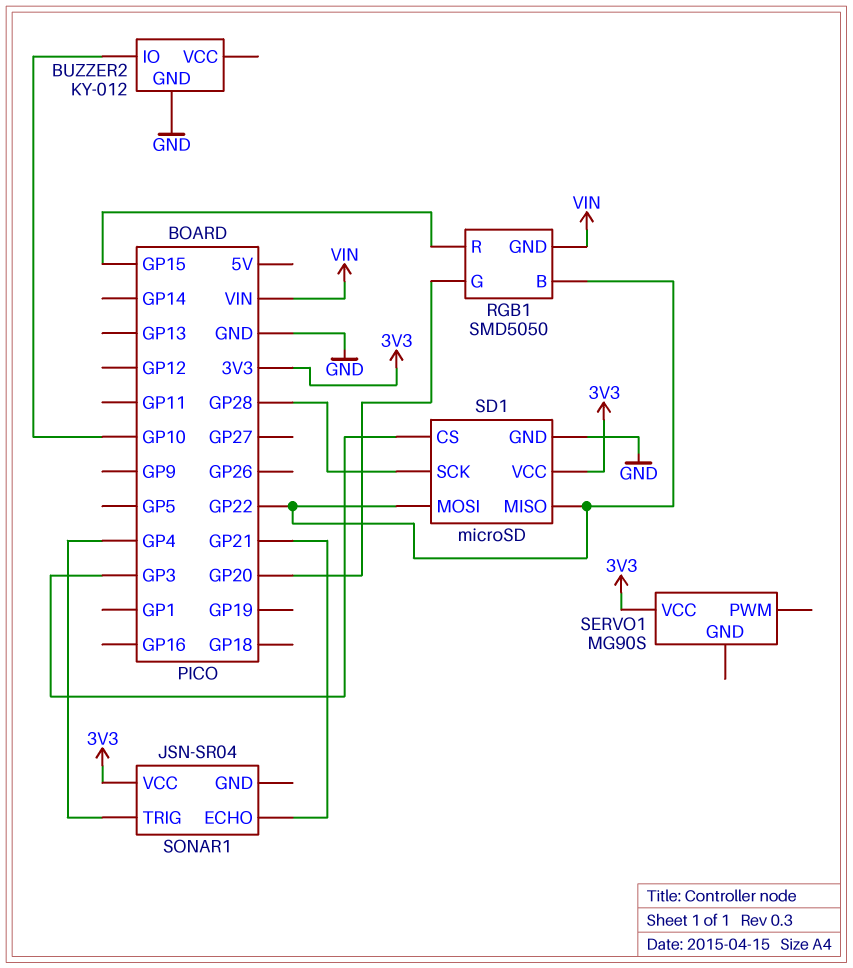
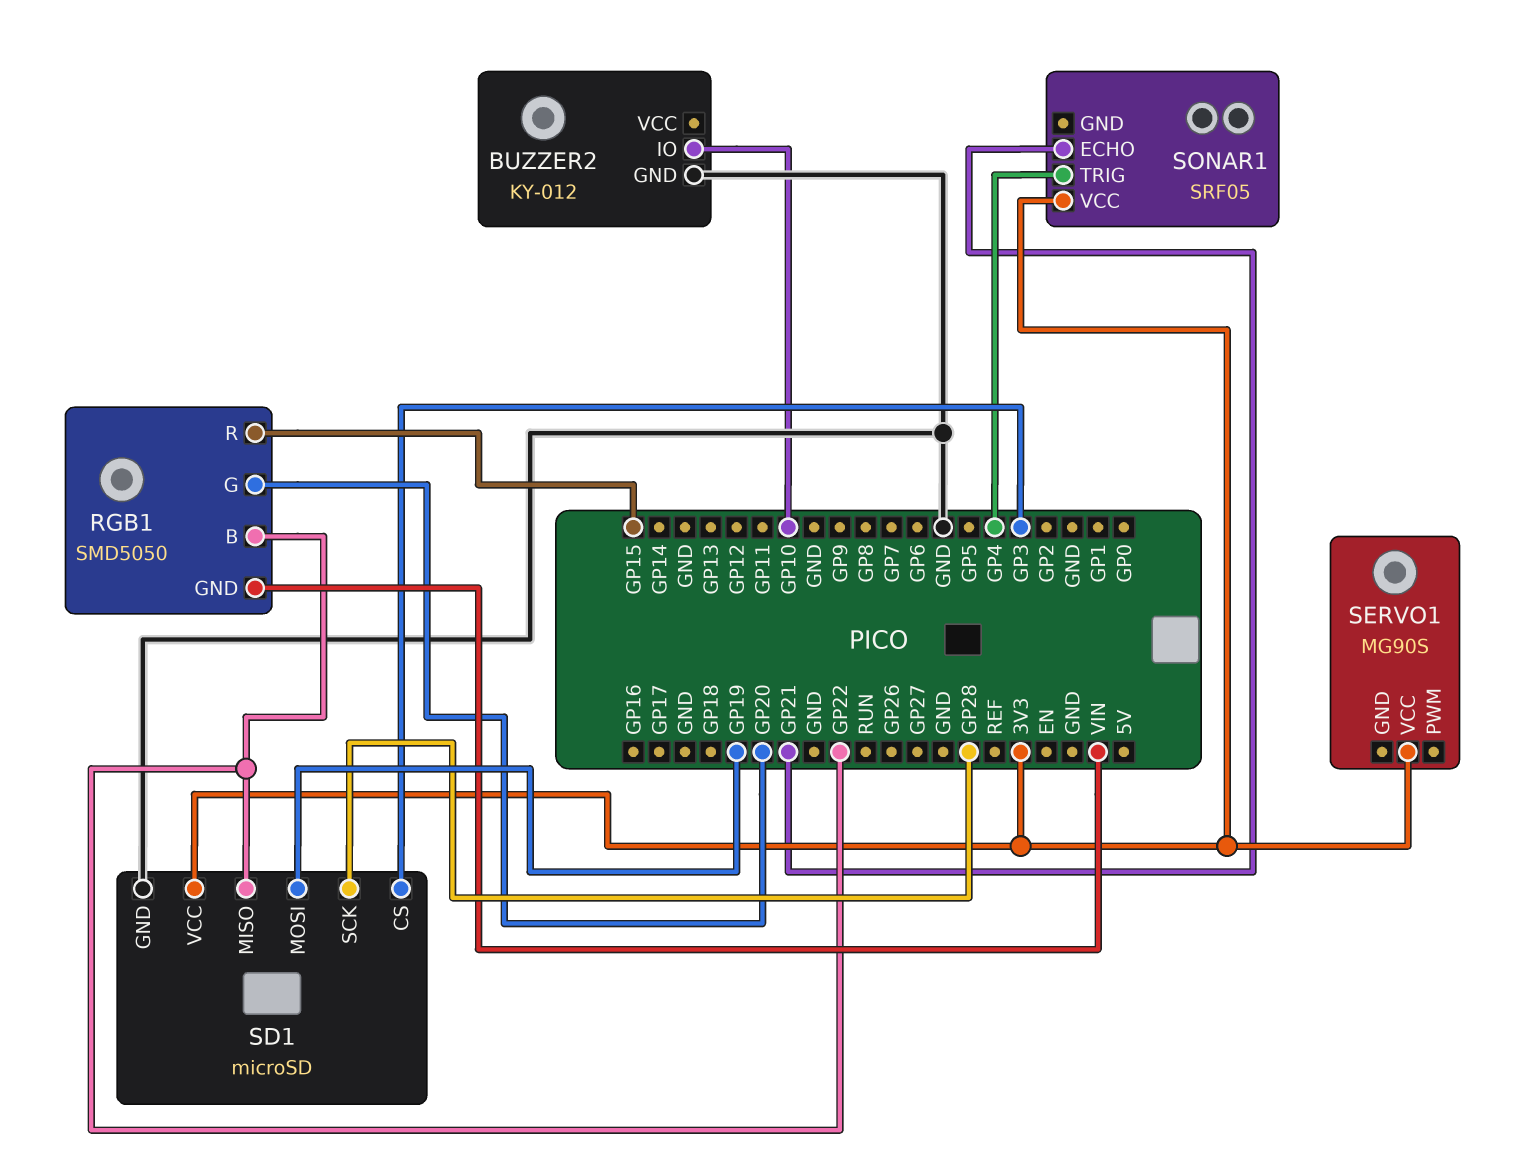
SD1 pin MOSI: GP22 -> GP19
SONAR1: JSN-SR04 -> SRF05

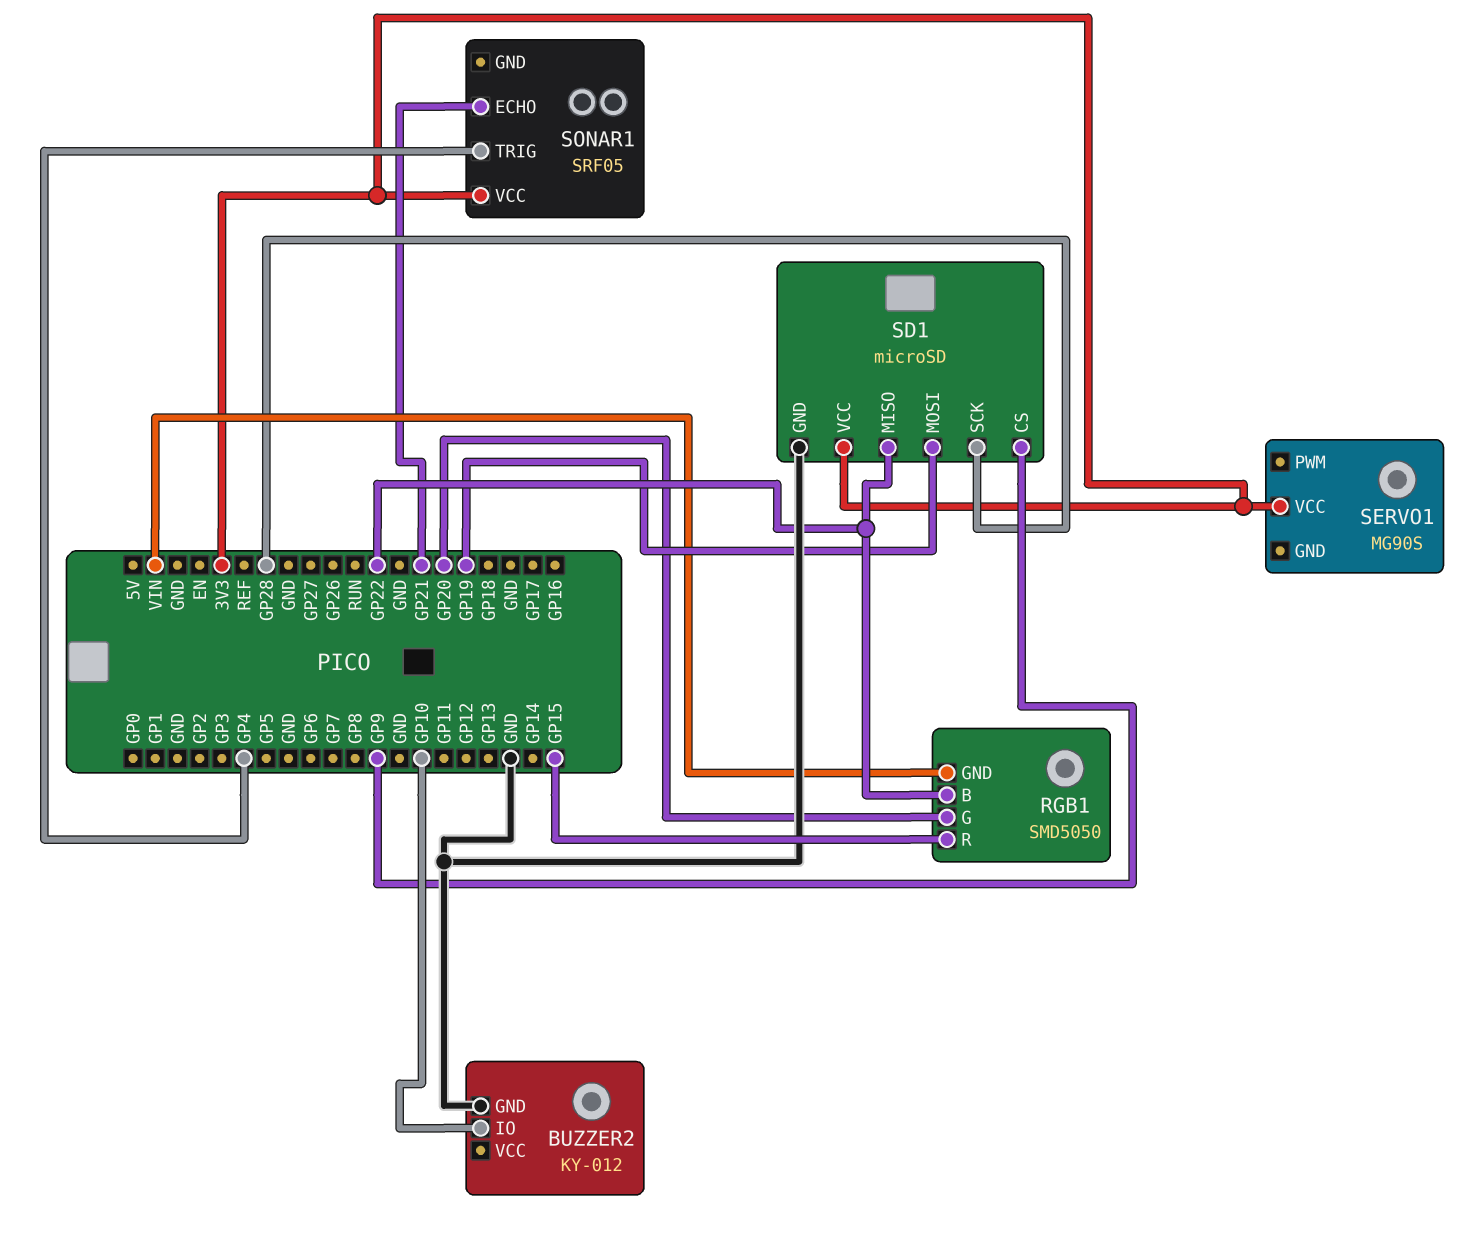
SD1 pin CS: GP3 -> GP9

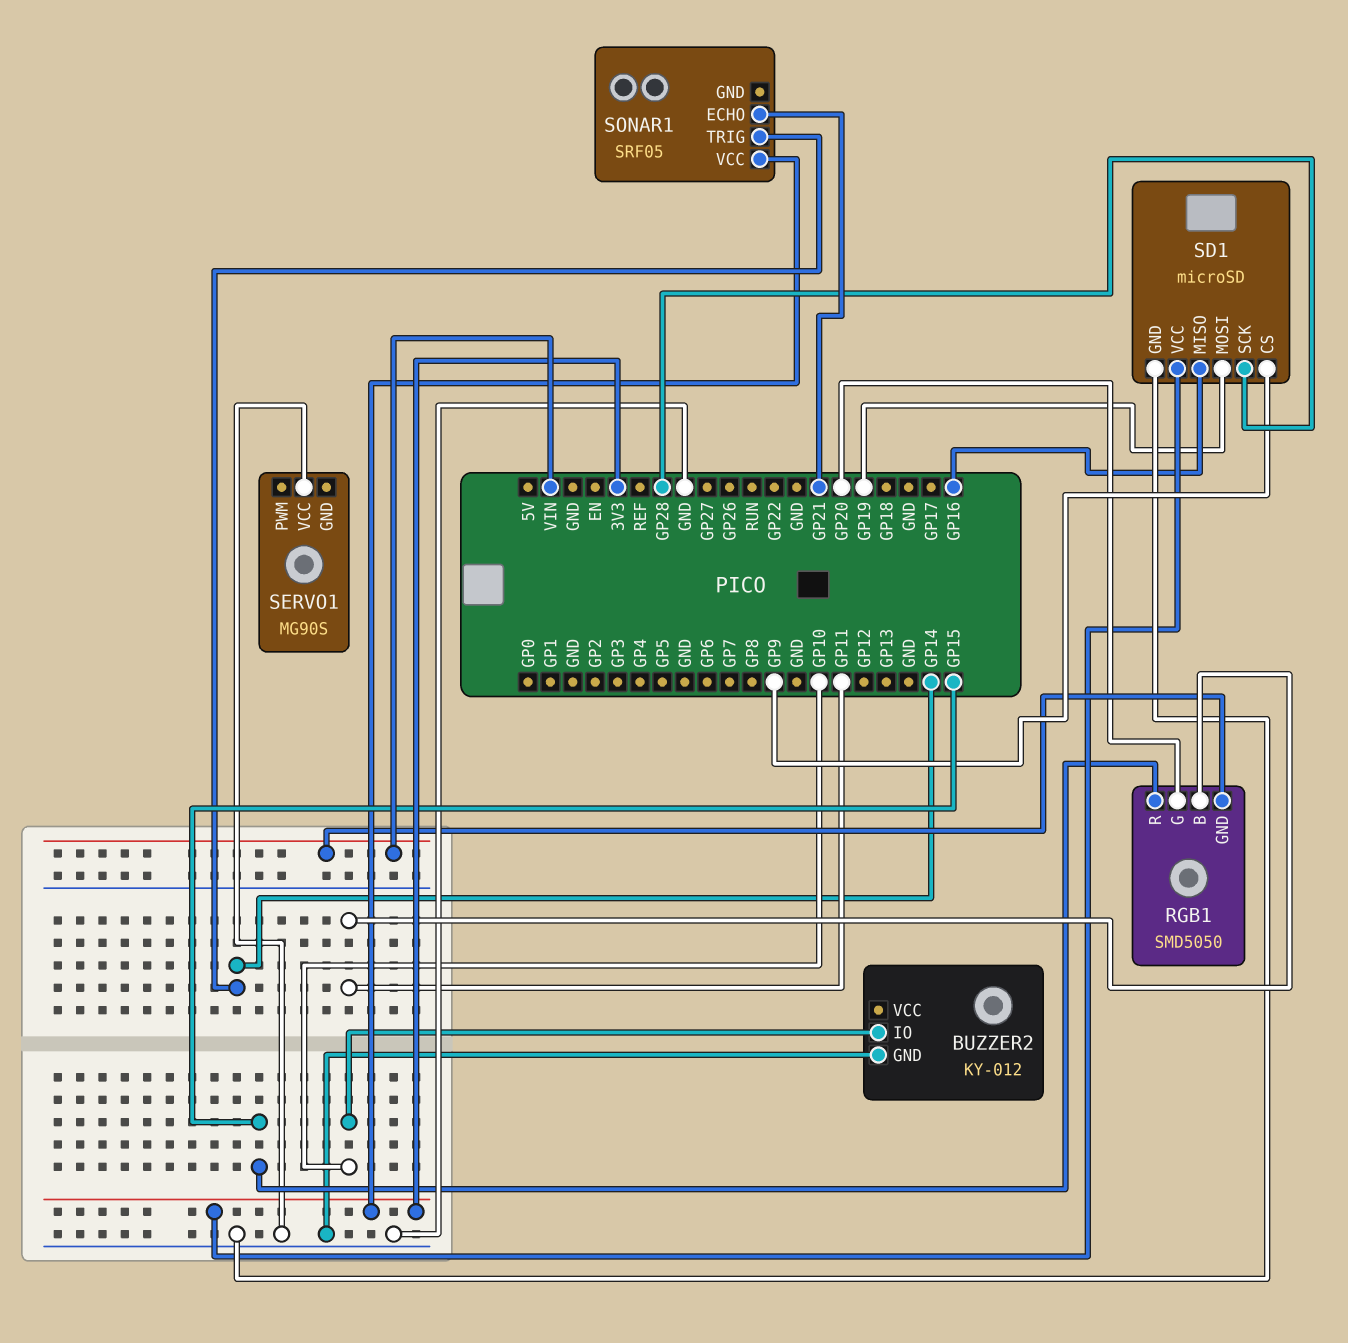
RGB1 pin B: GP22 -> GP11
SD1 pin MISO: GP22 -> GP16
SERVO1 pin VCC: 3V3 -> GND
SONAR1 pin TRIG: GP4 -> GP14

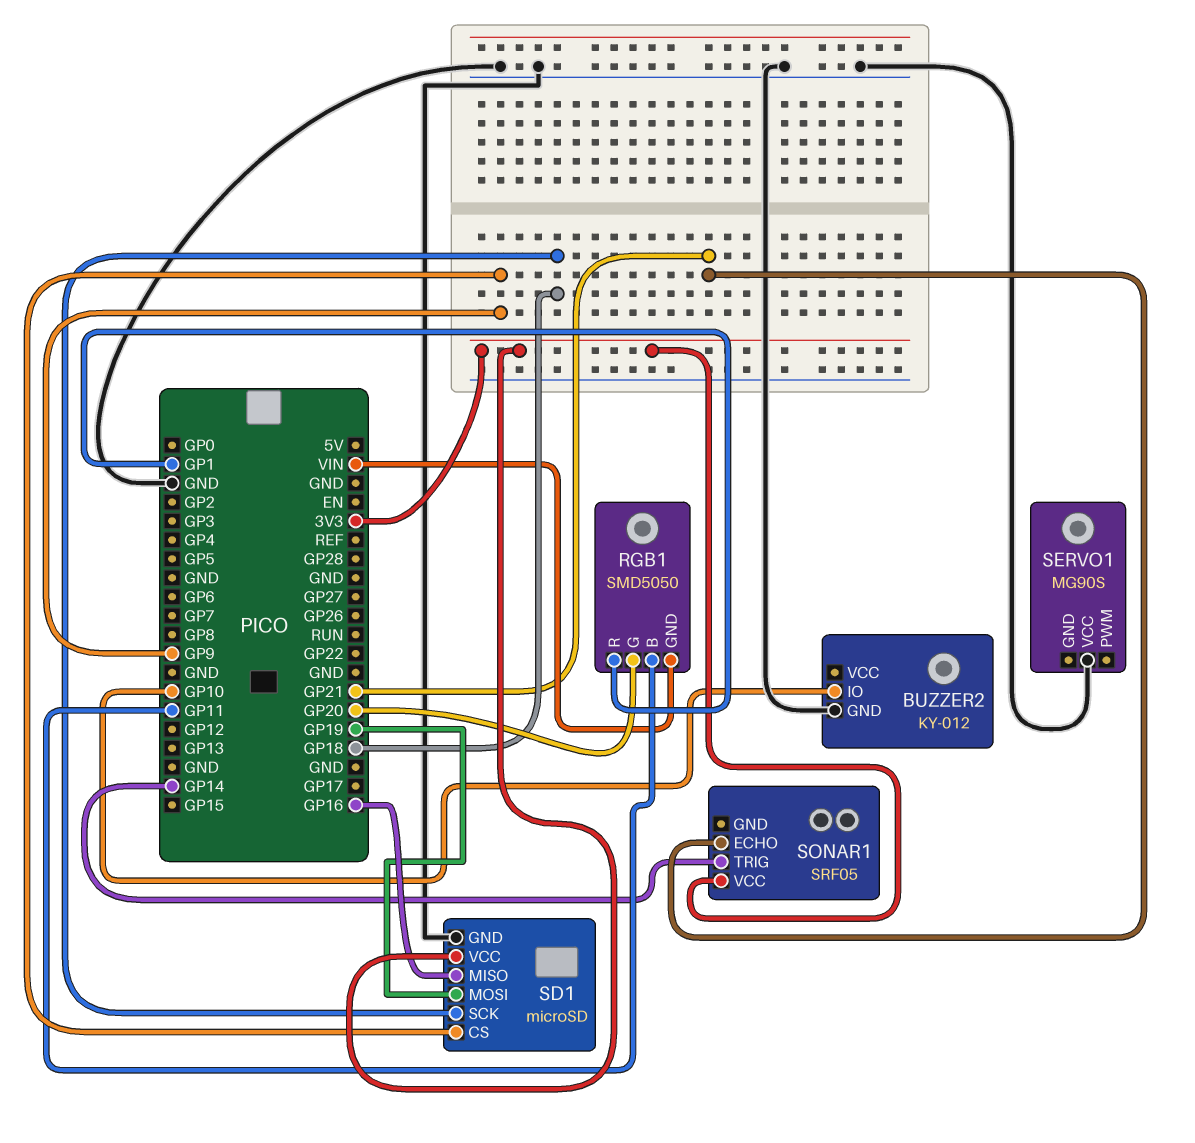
RGB1 pin R: GP15 -> GP1
SD1 pin SCK: GP28 -> GP18

